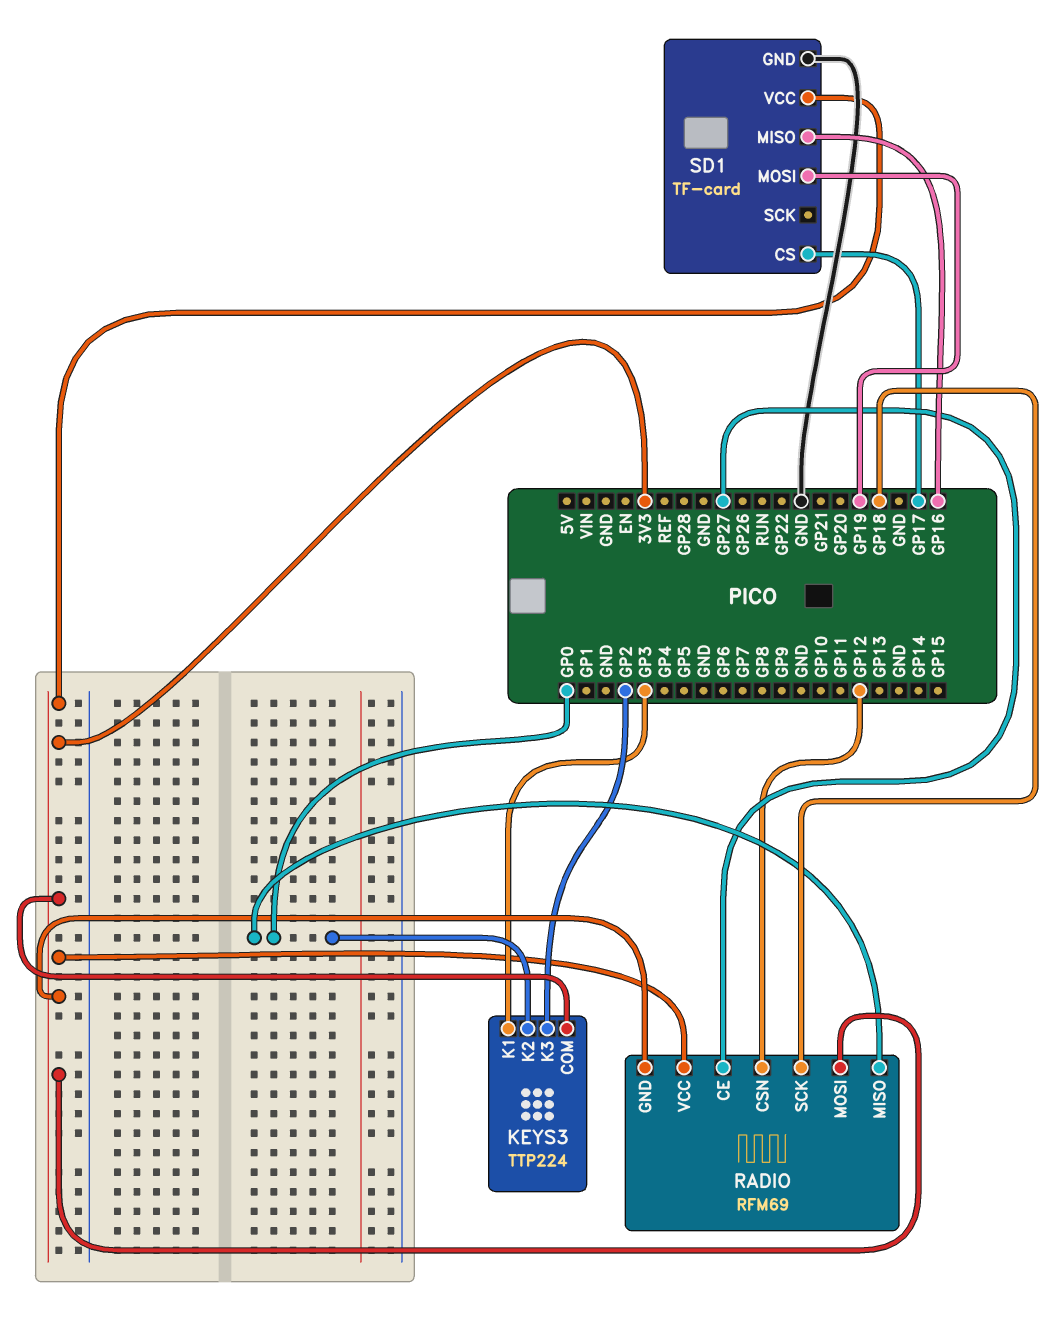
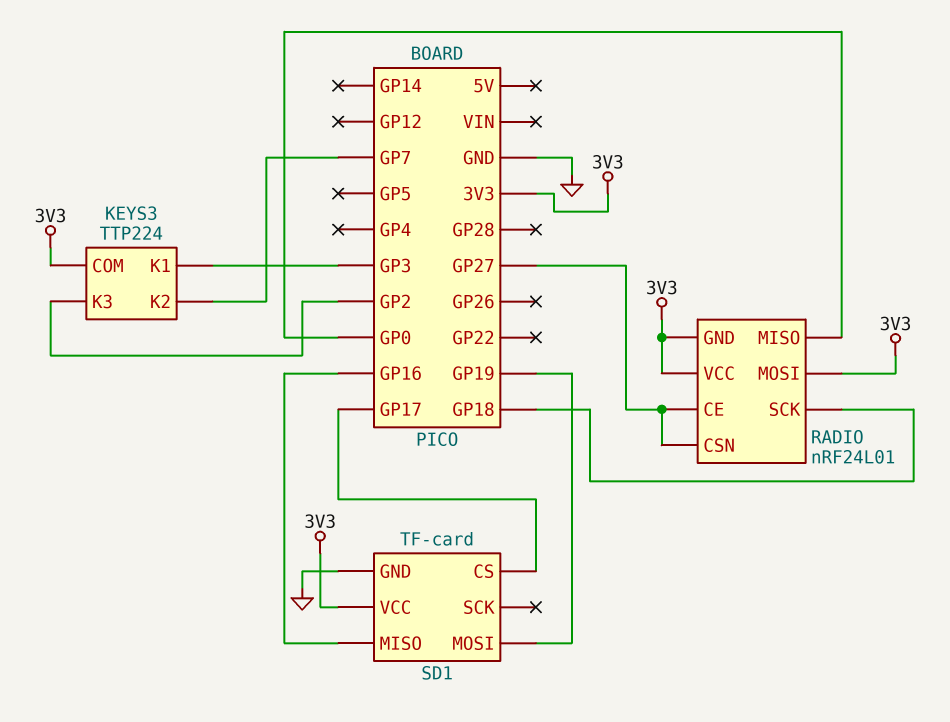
KEYS3 pin K2: GP0 -> GP7
RADIO: RFM69 -> nRF24L01
RADIO pin CSN: GP12 -> GP27

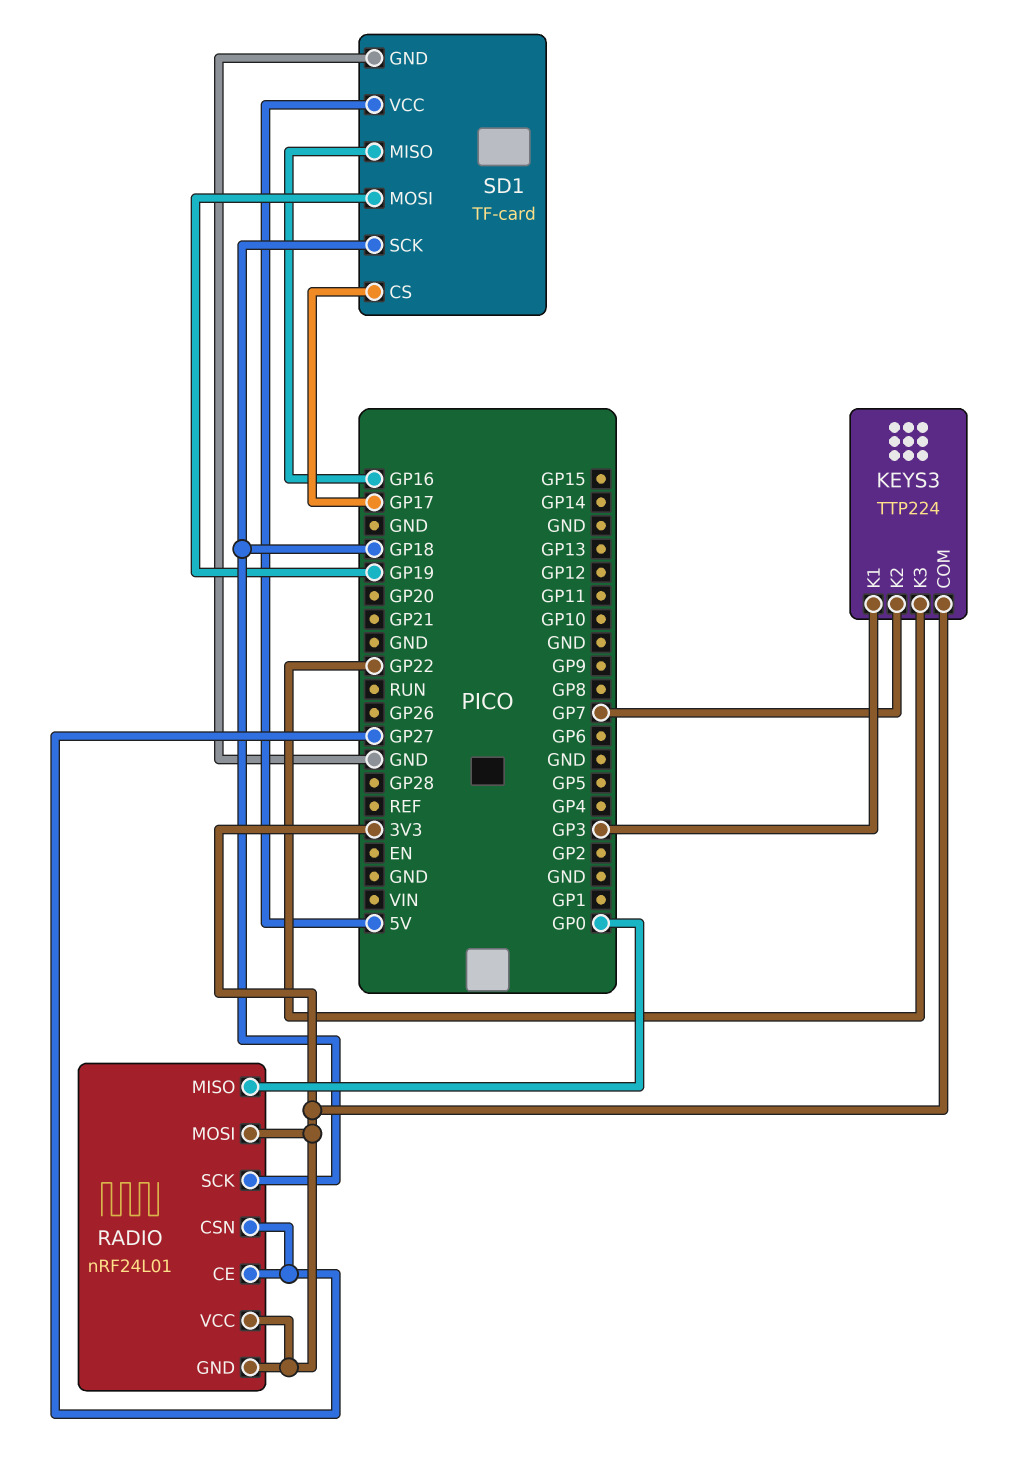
KEYS3 pin K3: GP2 -> GP22
SD1 pin SCK: none -> GP18
SD1 pin VCC: 3V3 -> 5V

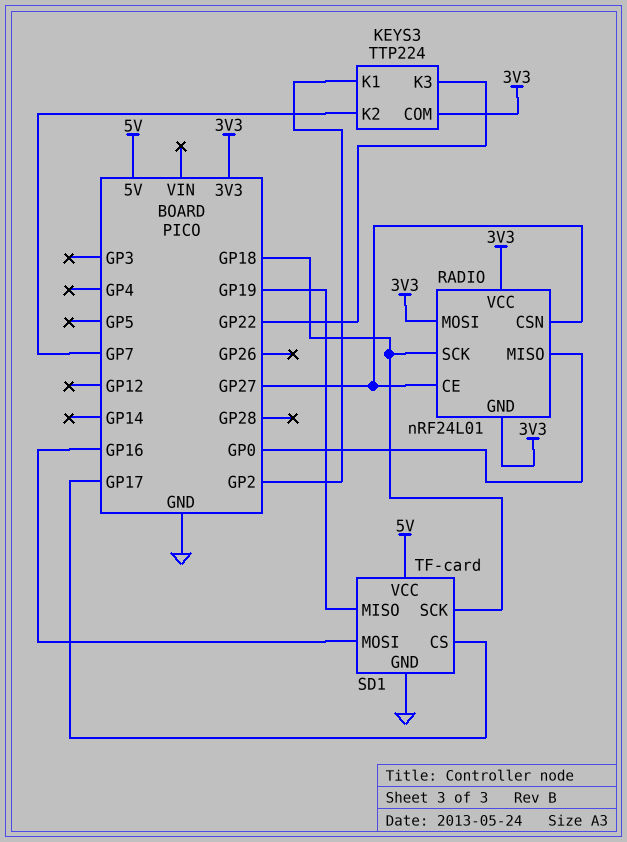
KEYS3 pin K1: GP3 -> GP2
SD1 pin MISO: GP16 -> GP19
SD1 pin MOSI: GP19 -> GP16

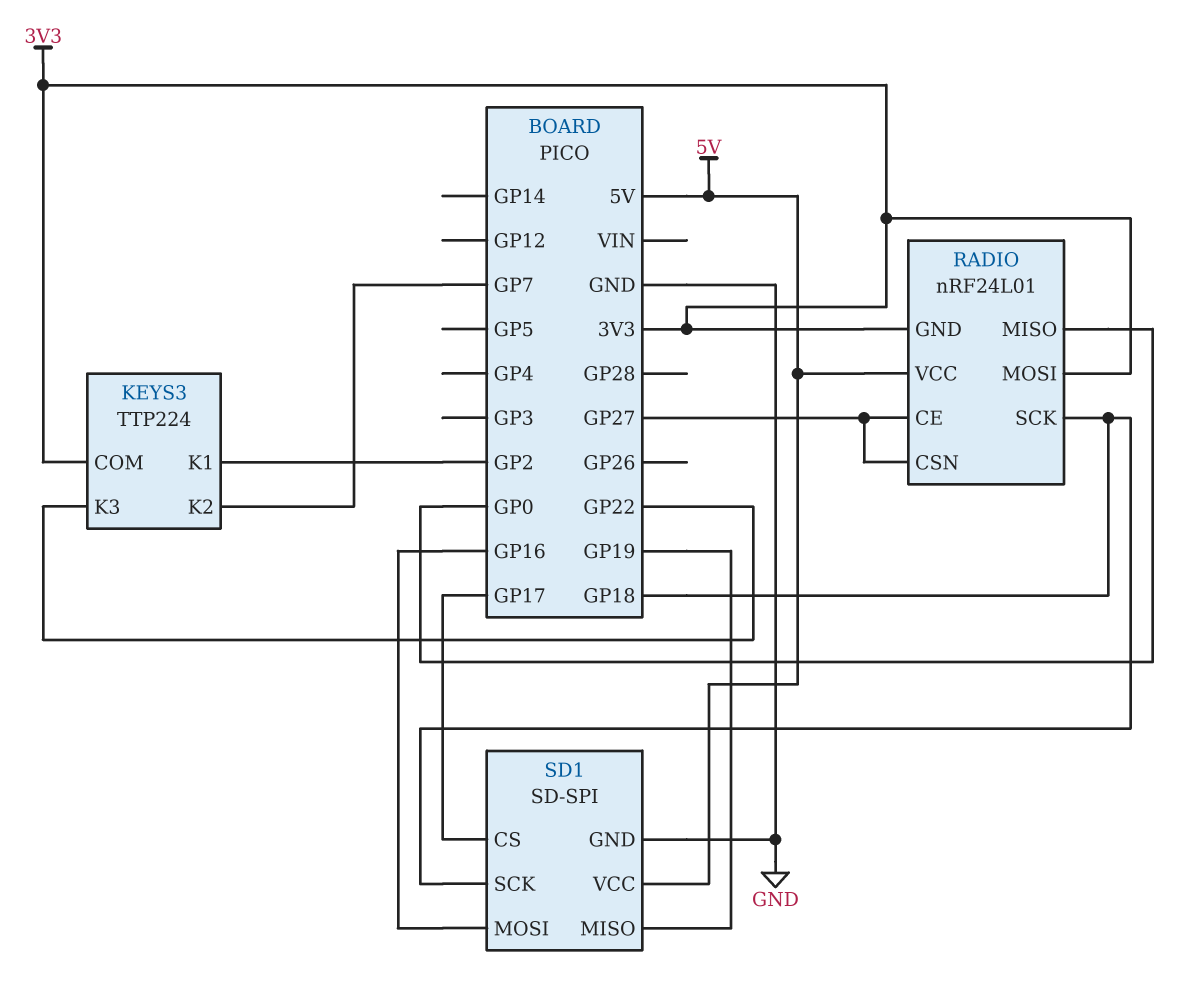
RADIO pin VCC: 3V3 -> 5V
SD1: TF-card -> SD-SPI

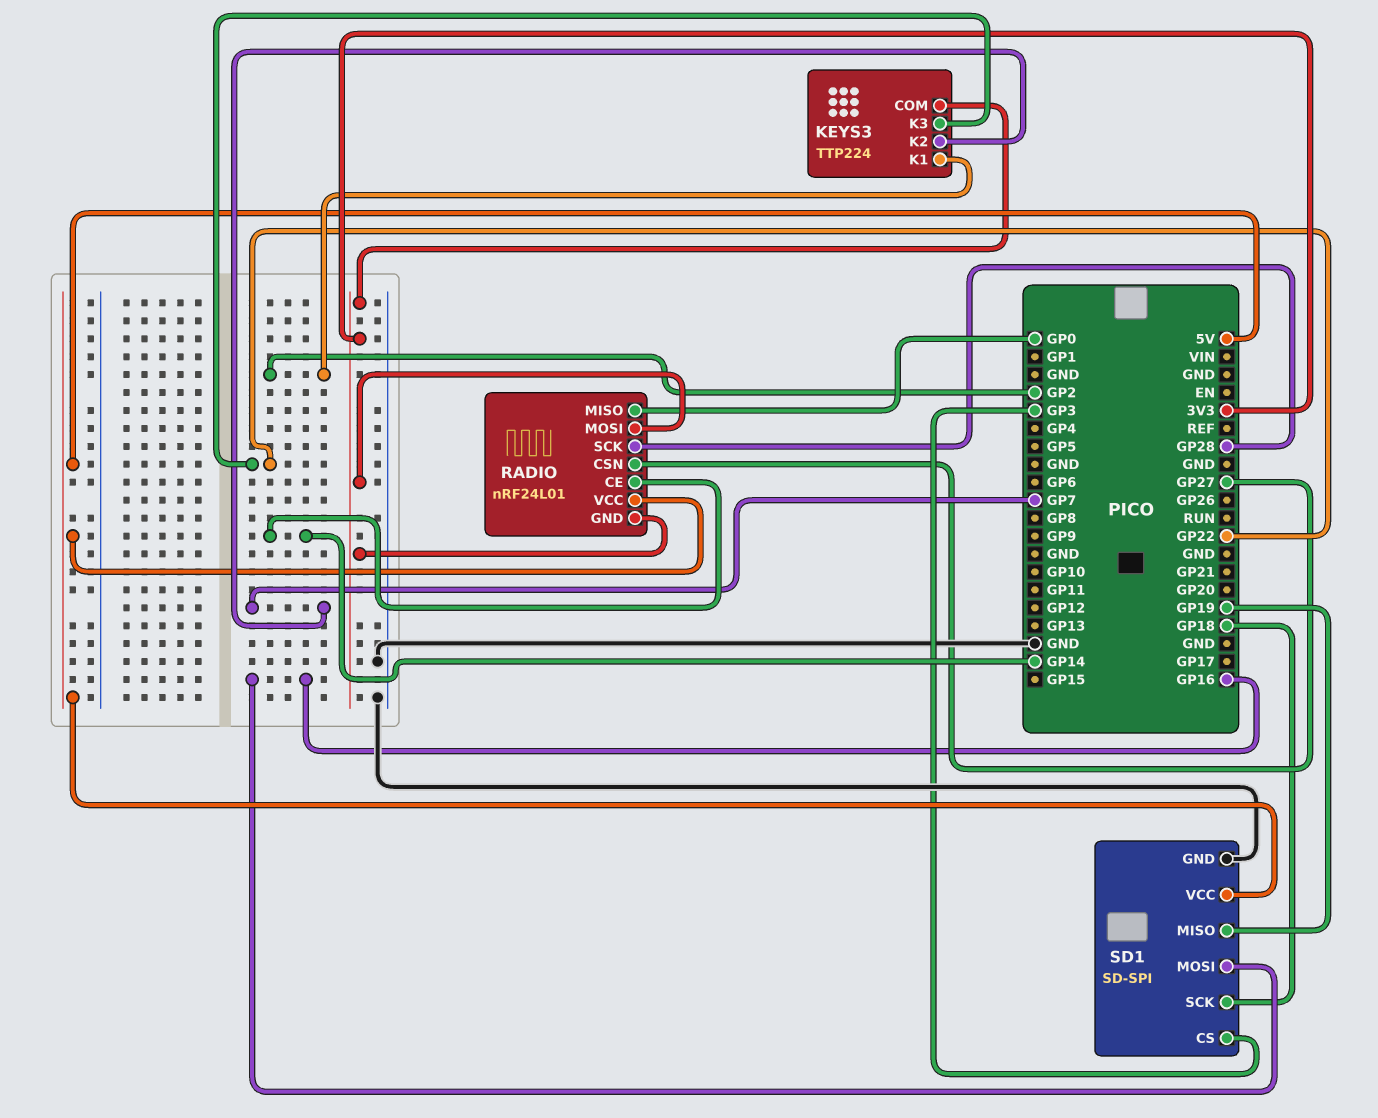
RADIO pin CE: GP27 -> GP14
RADIO pin SCK: GP18 -> GP28
SD1 pin CS: GP17 -> GP3

